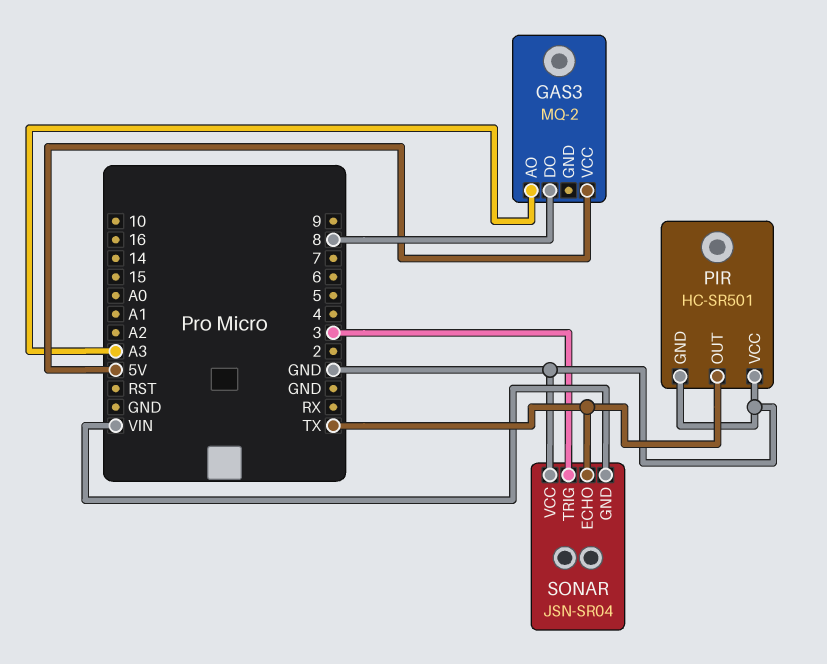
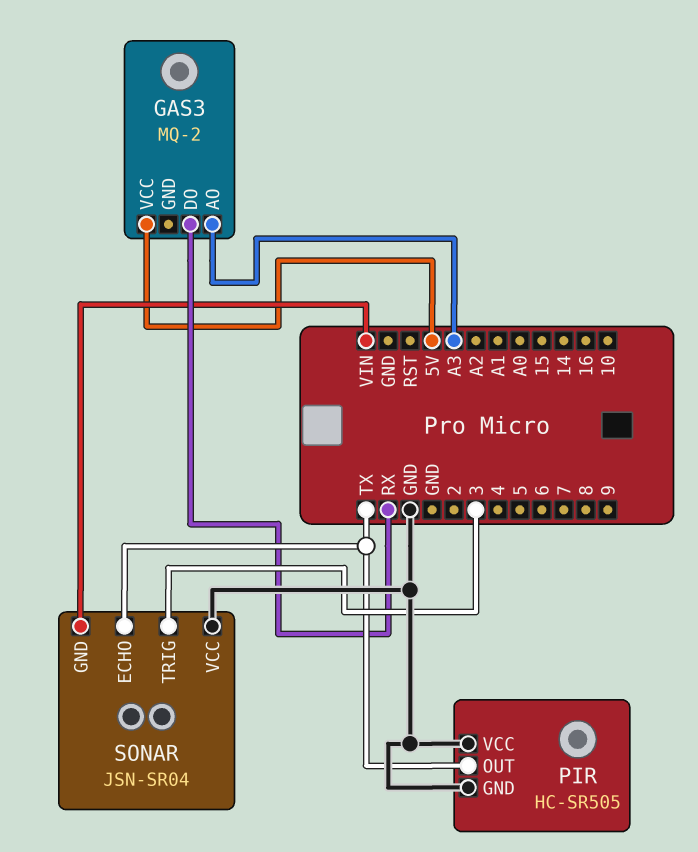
GAS3 pin DO: 8 -> RX
PIR: HC-SR501 -> HC-SR505

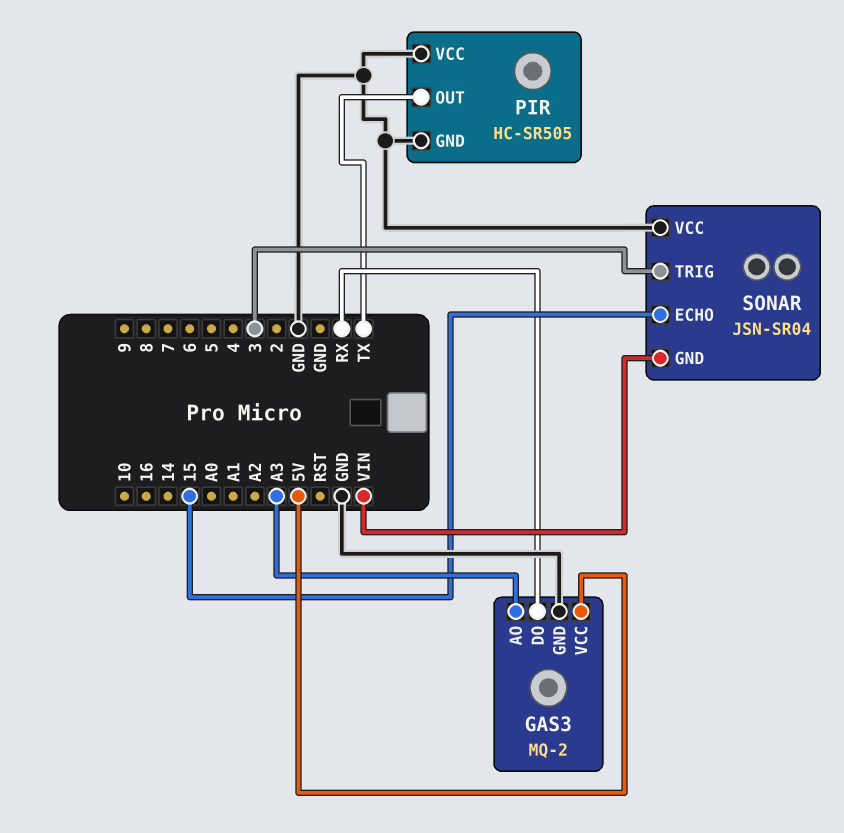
GAS3 pin GND: none -> GND
SONAR pin ECHO: TX -> 15

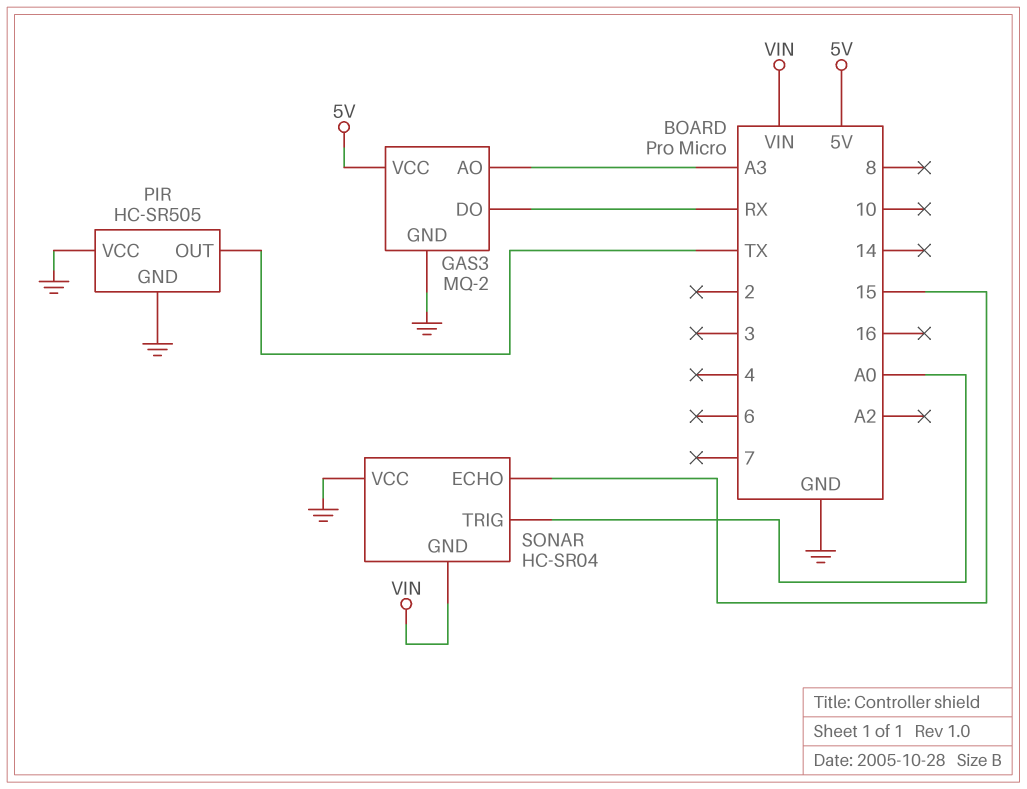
SONAR: JSN-SR04 -> HC-SR04
SONAR pin TRIG: 3 -> A0

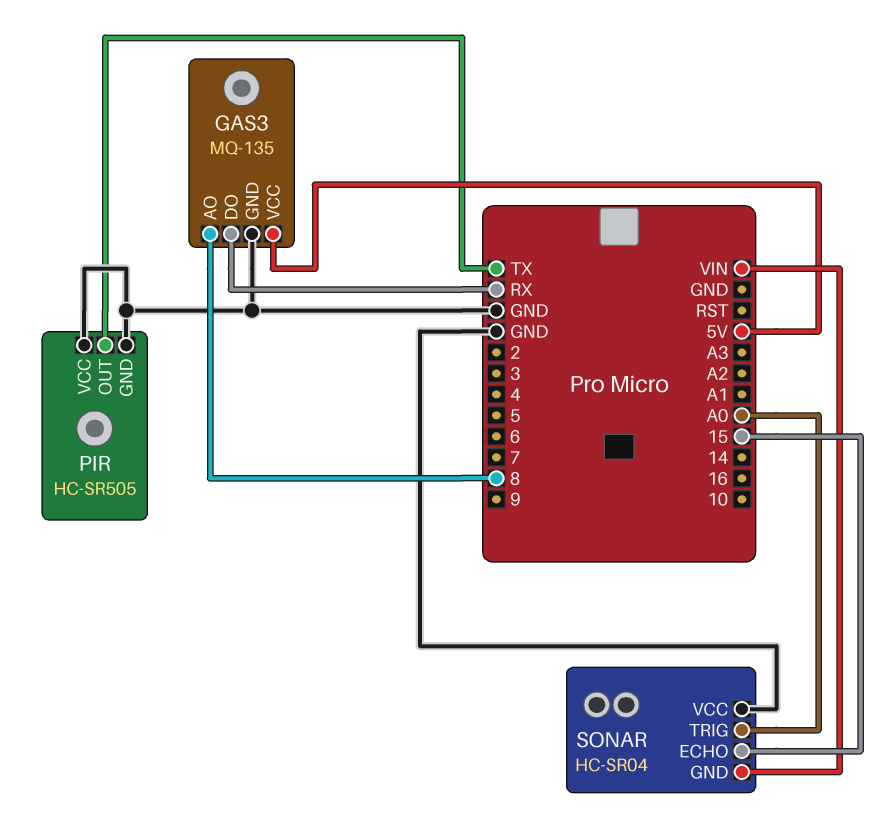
GAS3: MQ-2 -> MQ-135
GAS3 pin AO: A3 -> 8

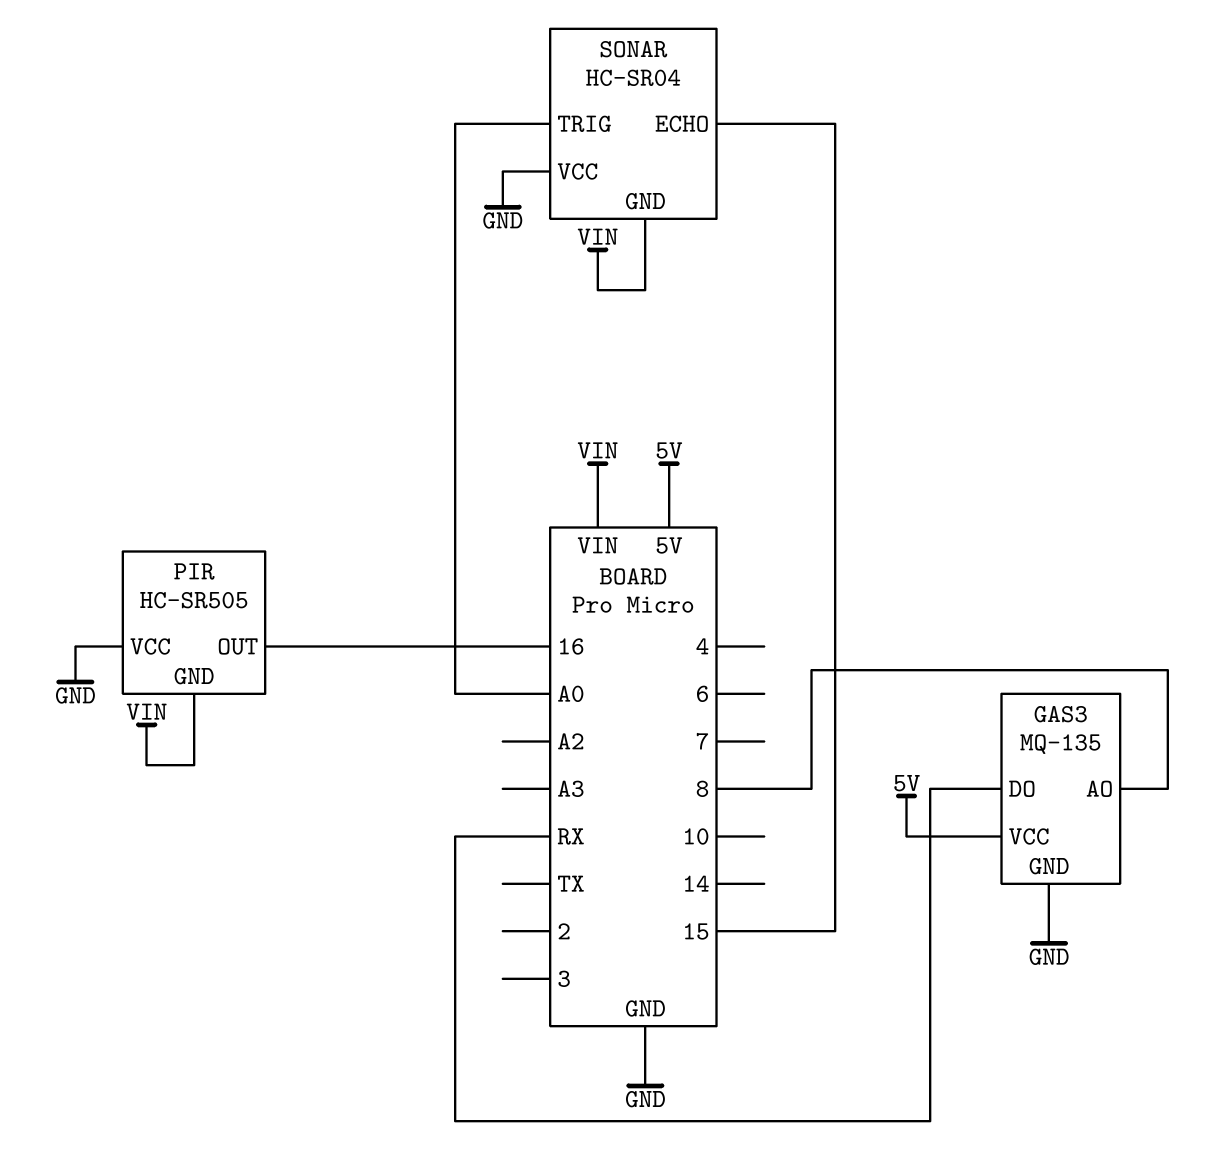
PIR pin GND: GND -> VIN
PIR pin OUT: TX -> 16

